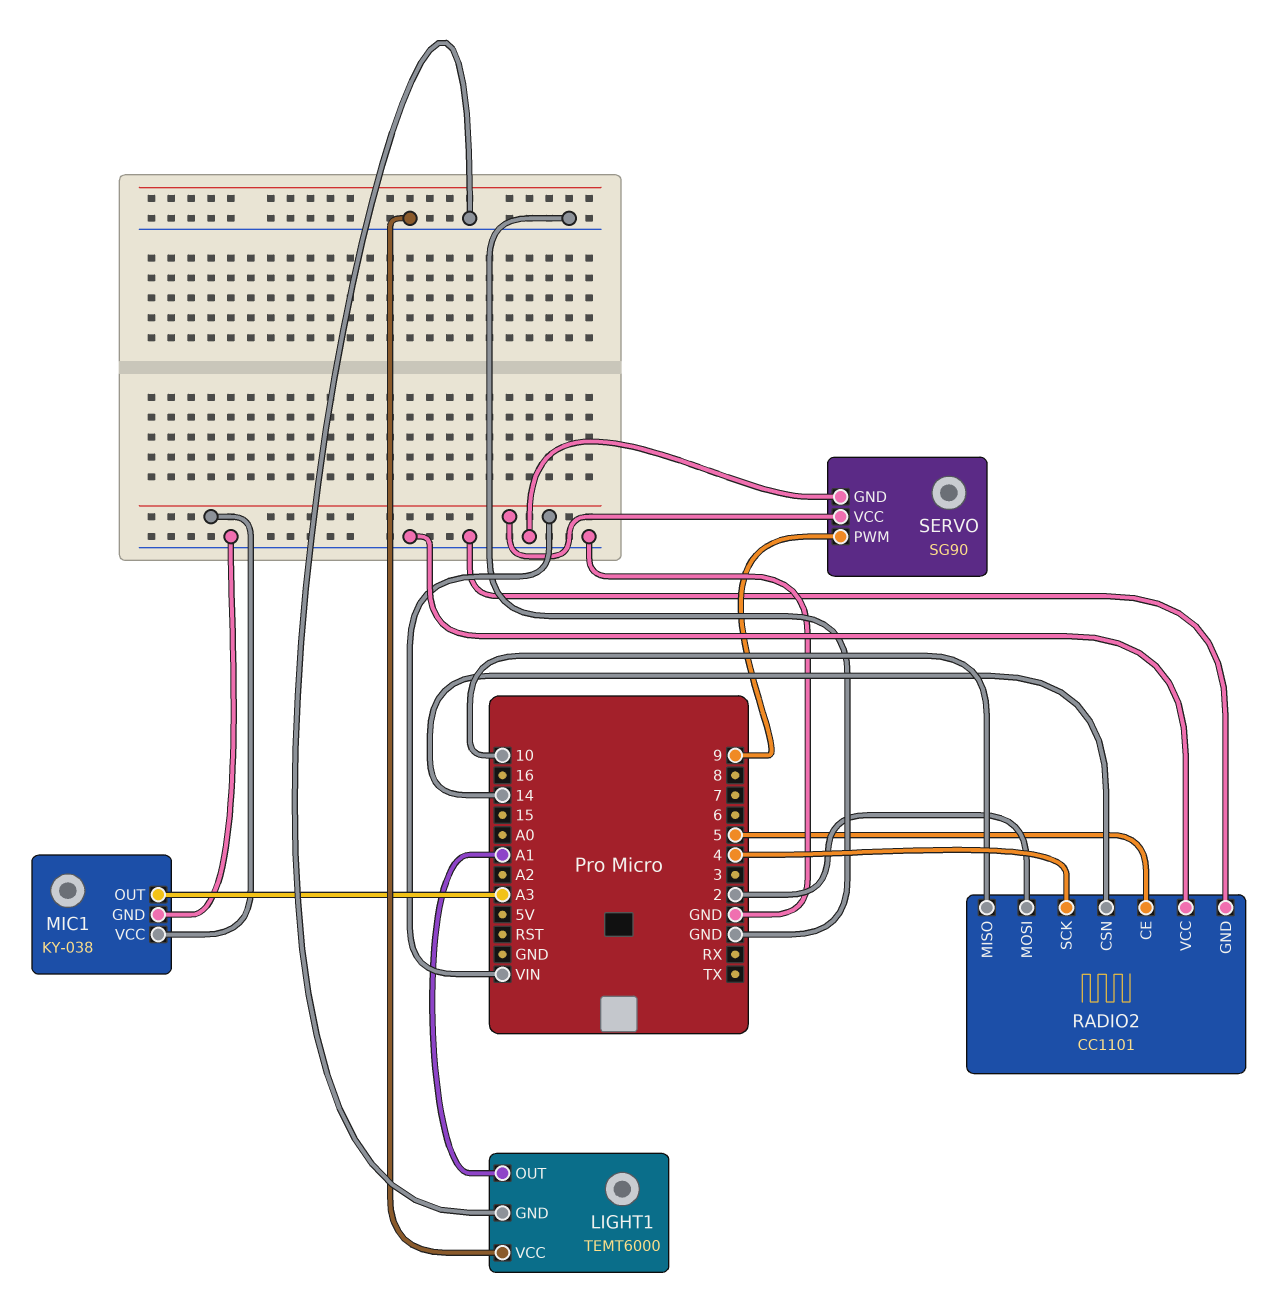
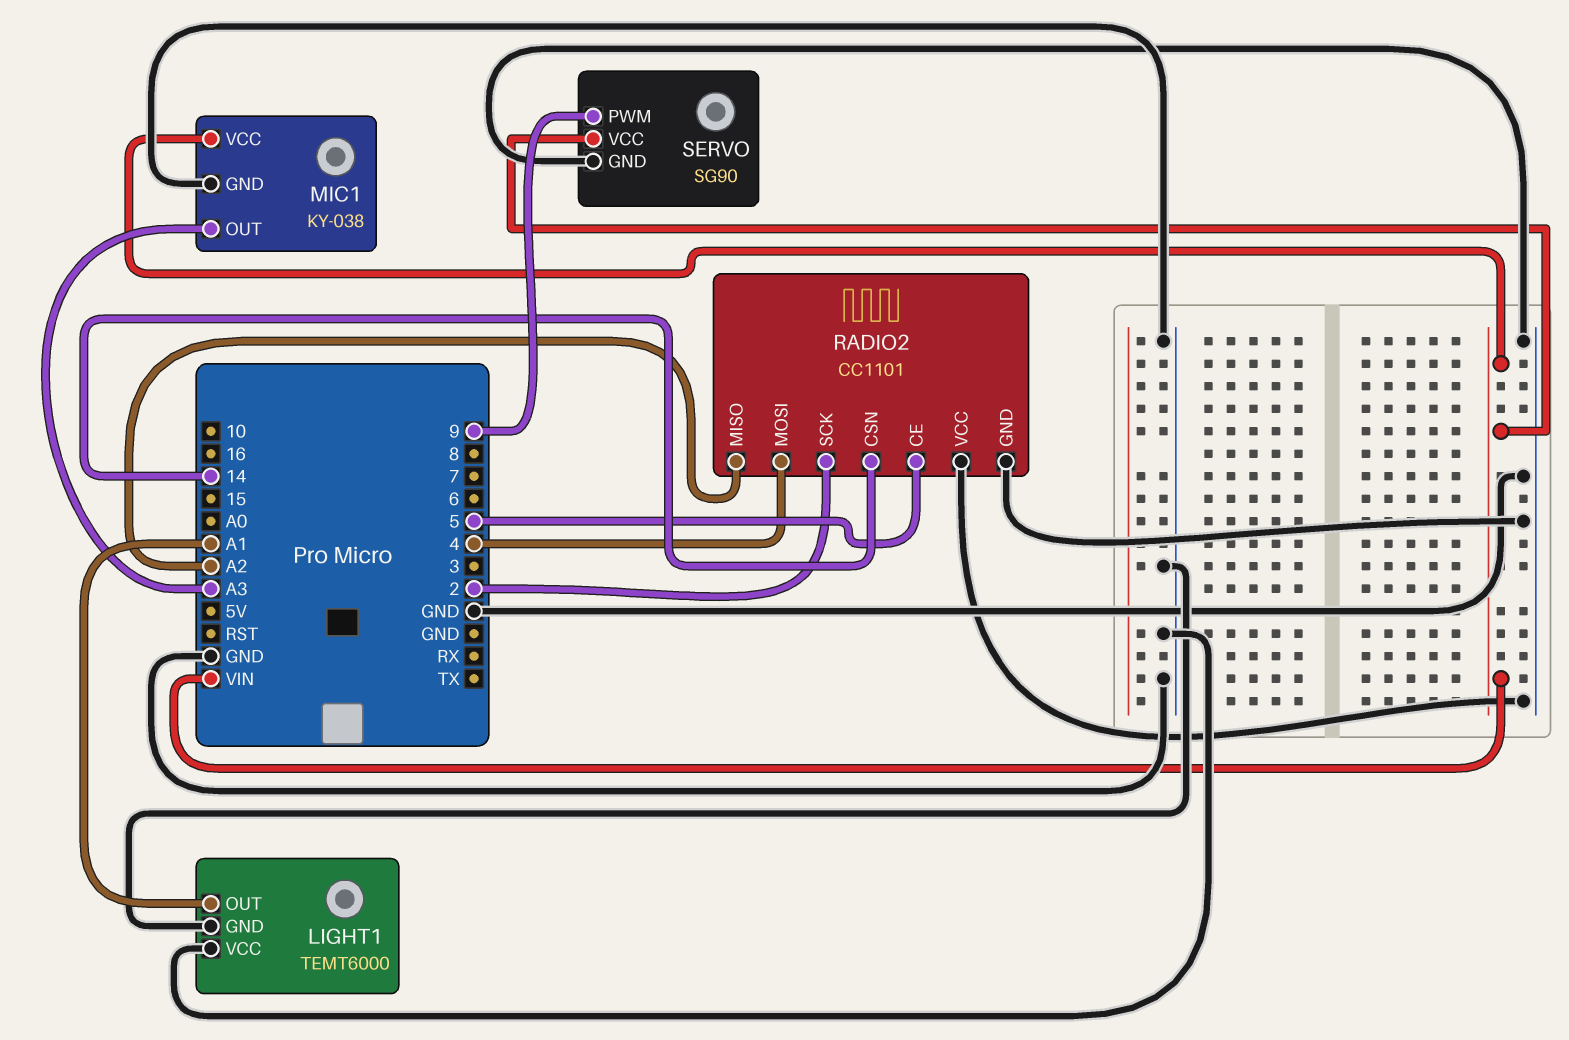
RADIO2 pin MISO: 10 -> A2
RADIO2 pin MOSI: 2 -> 4
RADIO2 pin SCK: 4 -> 2

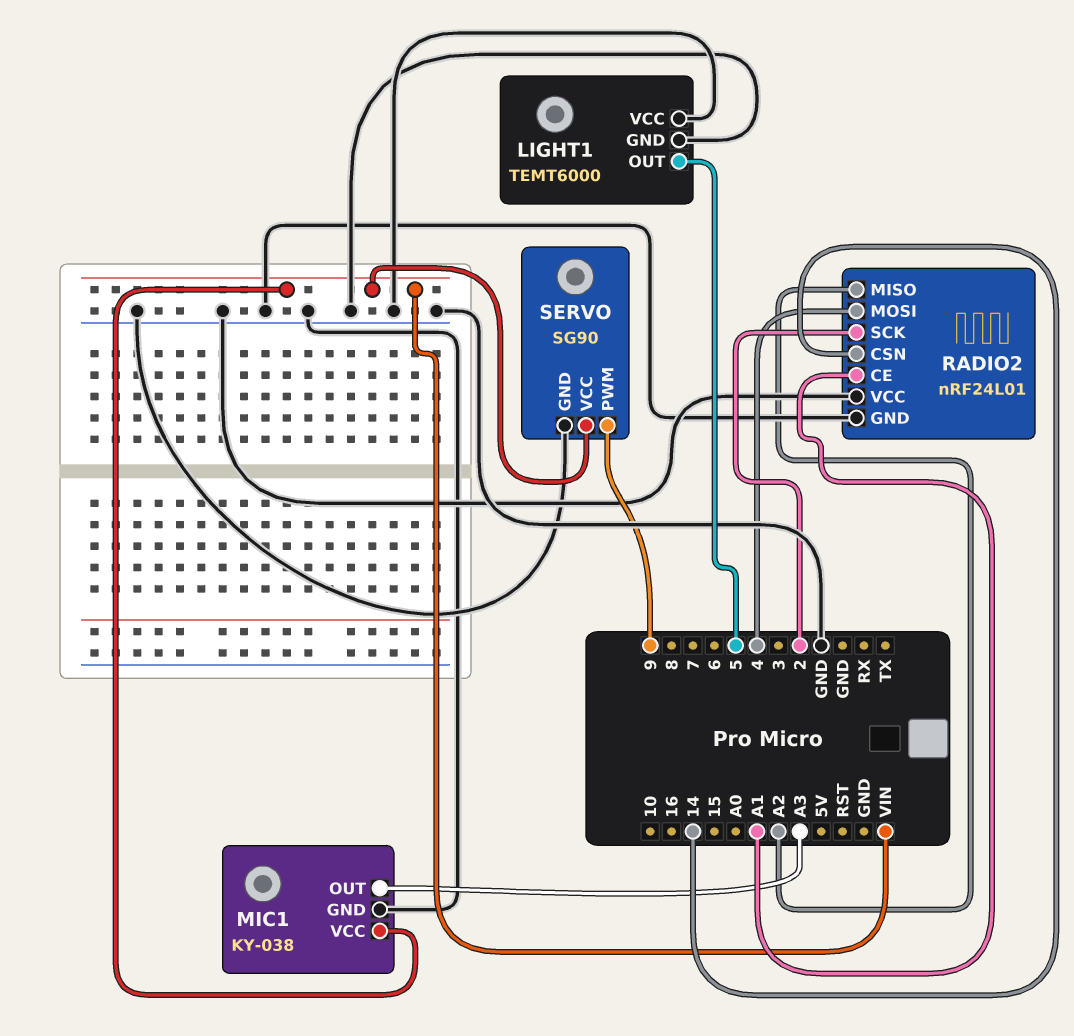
LIGHT1 pin OUT: A1 -> 5
RADIO2: CC1101 -> nRF24L01
RADIO2 pin CE: 5 -> A1

